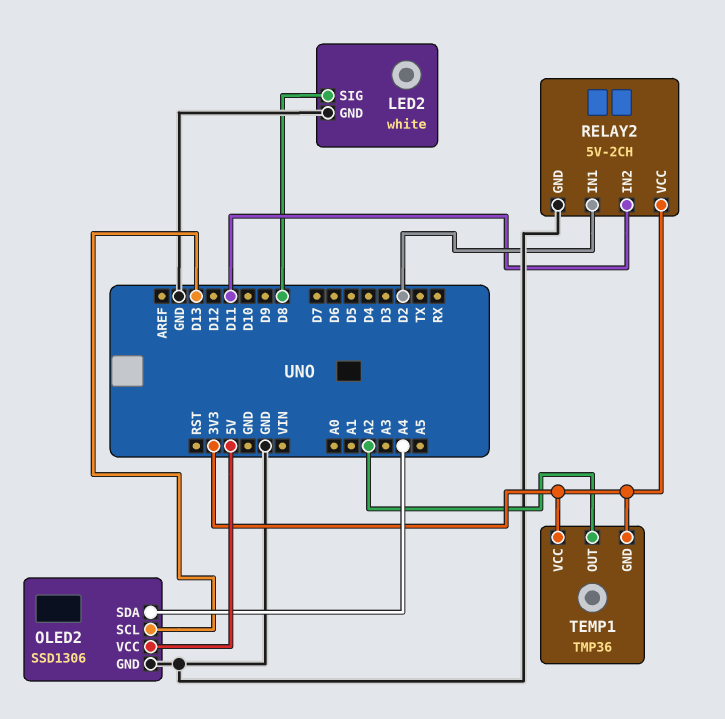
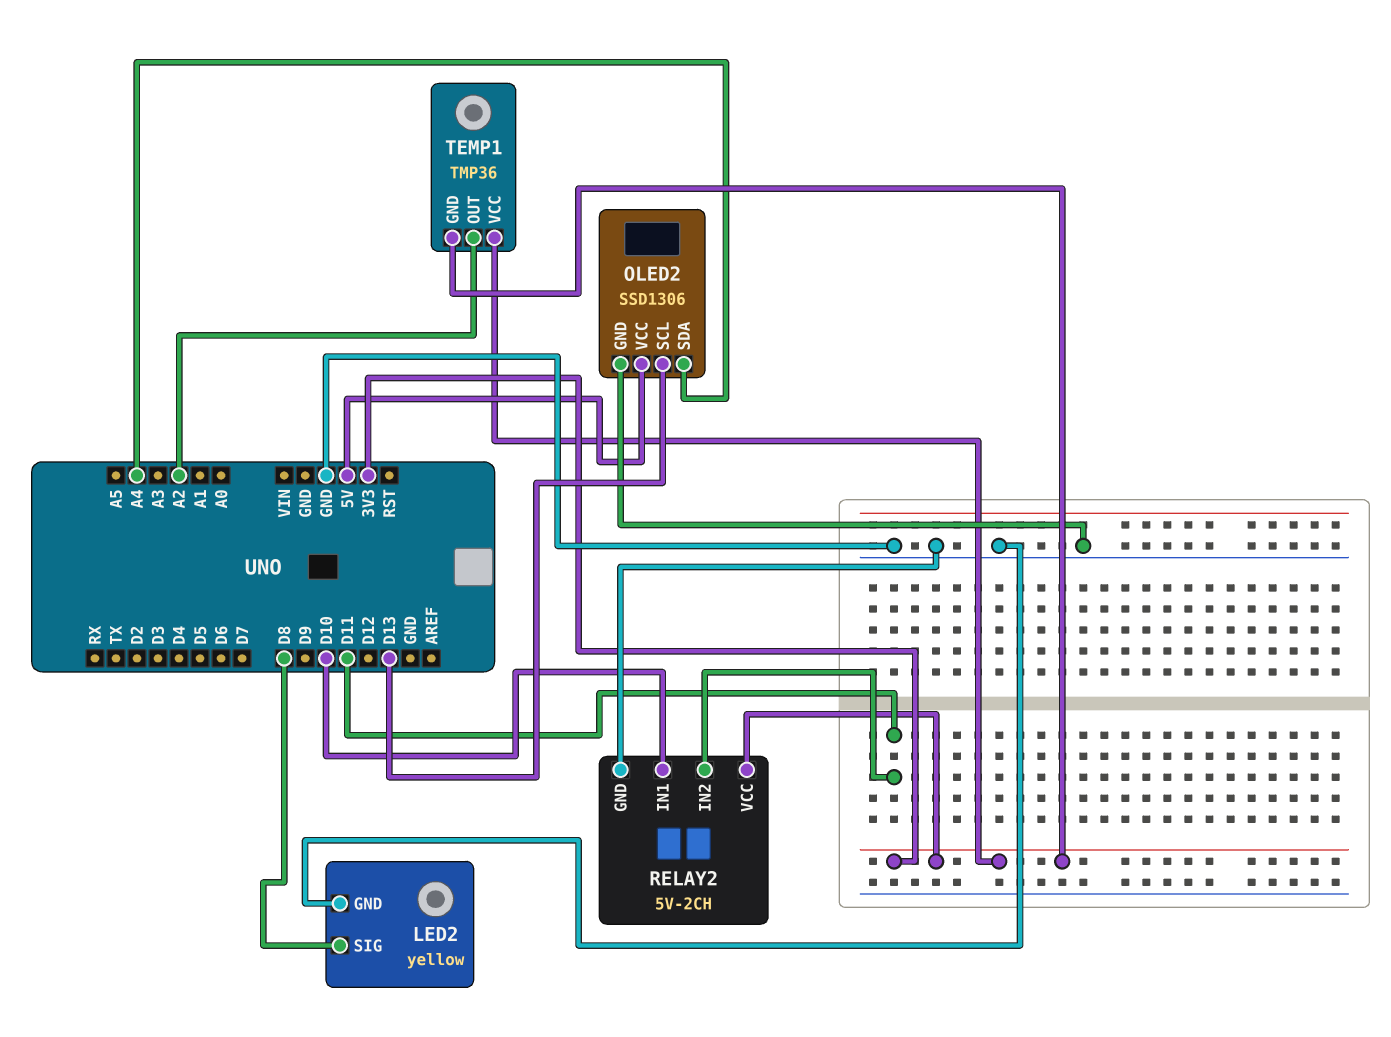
LED2: white -> yellow
RELAY2 pin IN1: D2 -> D10

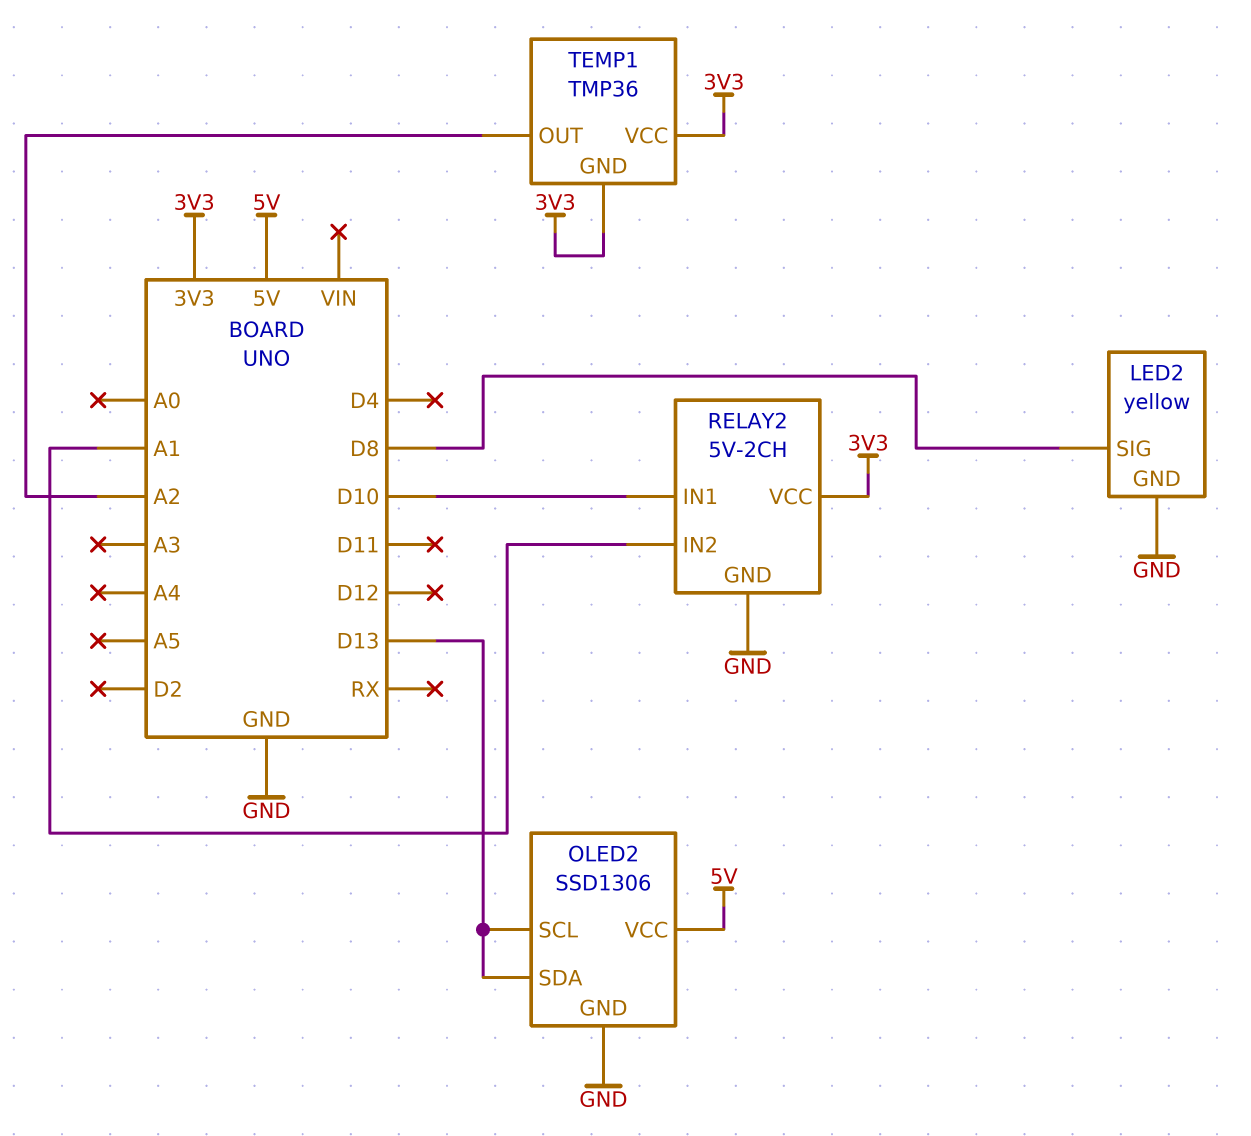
OLED2 pin SDA: A4 -> D13
RELAY2 pin IN2: D11 -> A1

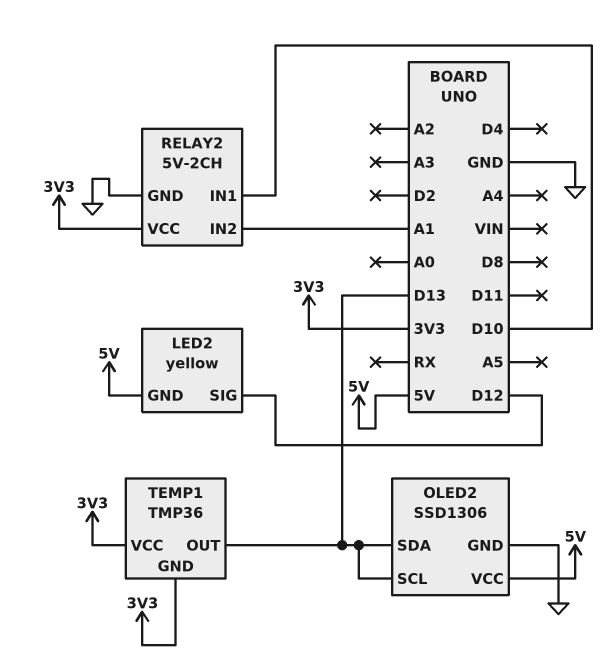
LED2 pin GND: GND -> 5V
LED2 pin SIG: D8 -> D12
TEMP1 pin OUT: A2 -> D13

